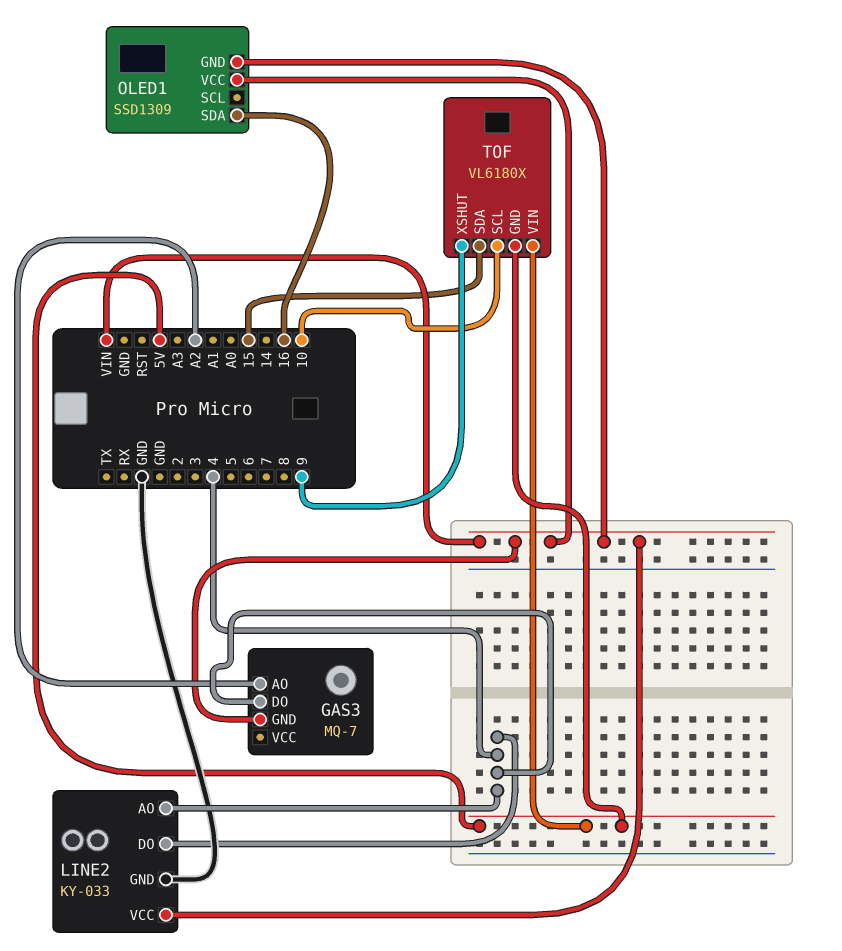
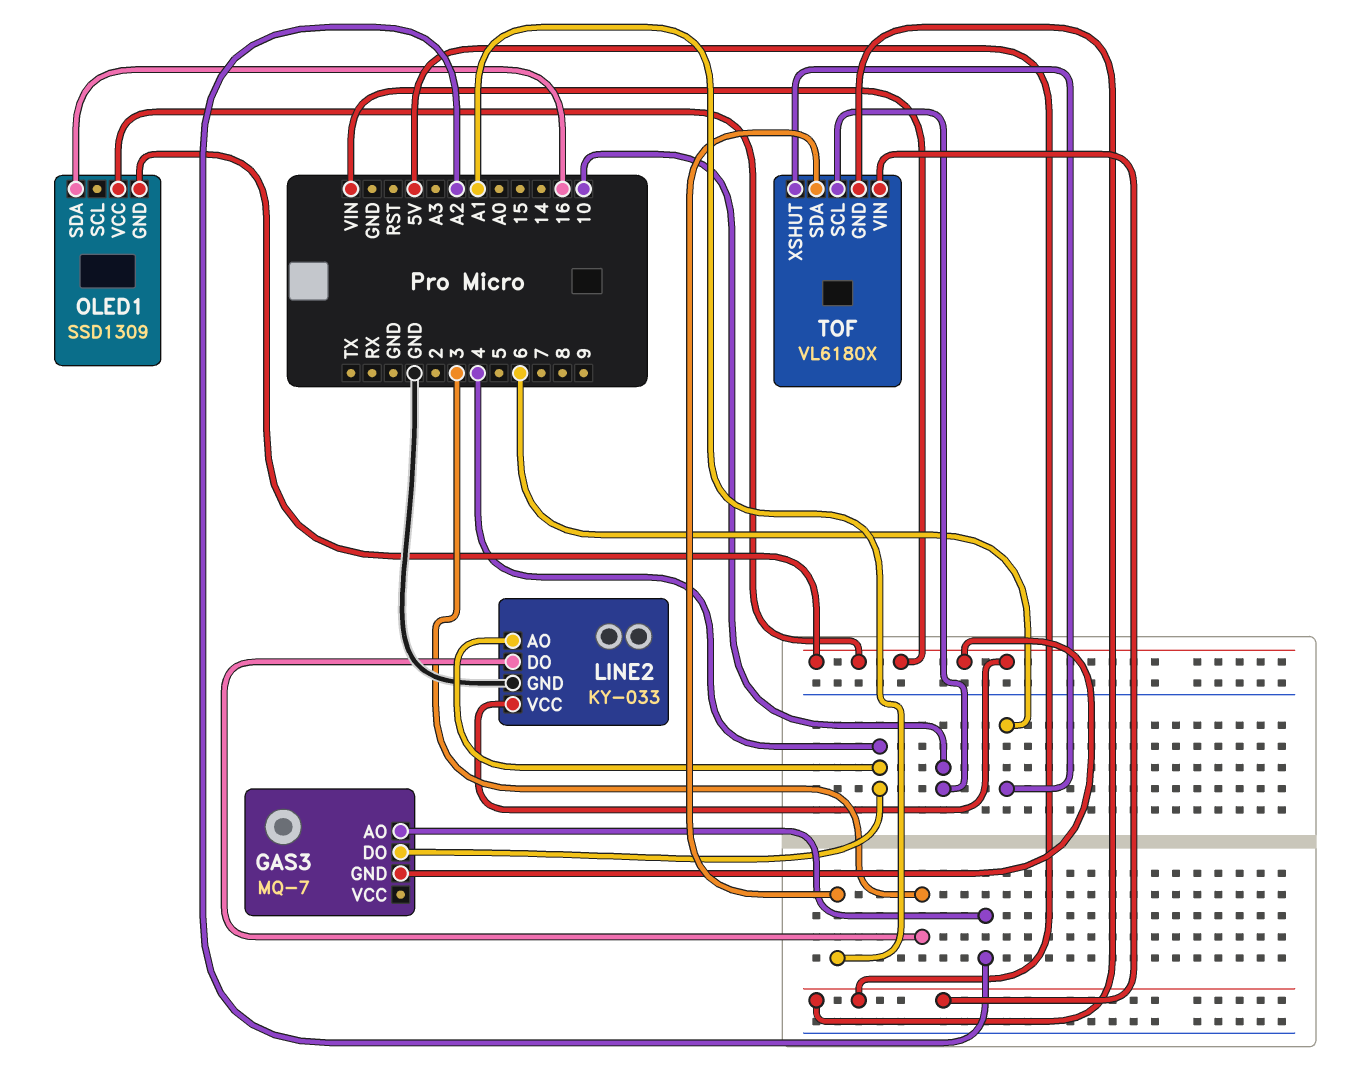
LINE2 pin DO: 4 -> 3
TOF pin SDA: 15 -> A1
TOF pin XSHUT: 9 -> 6

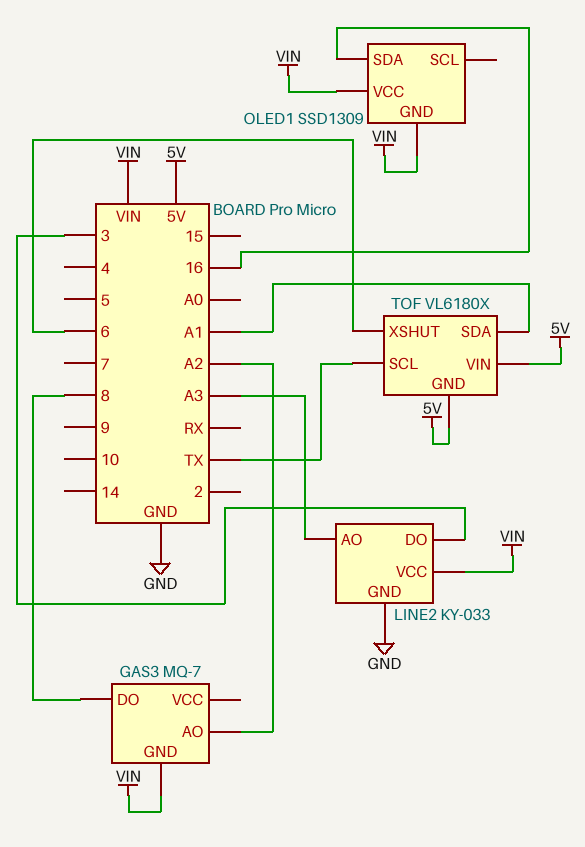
GAS3 pin DO: 4 -> 8
LINE2 pin AO: 4 -> A3
TOF pin SCL: 10 -> TX

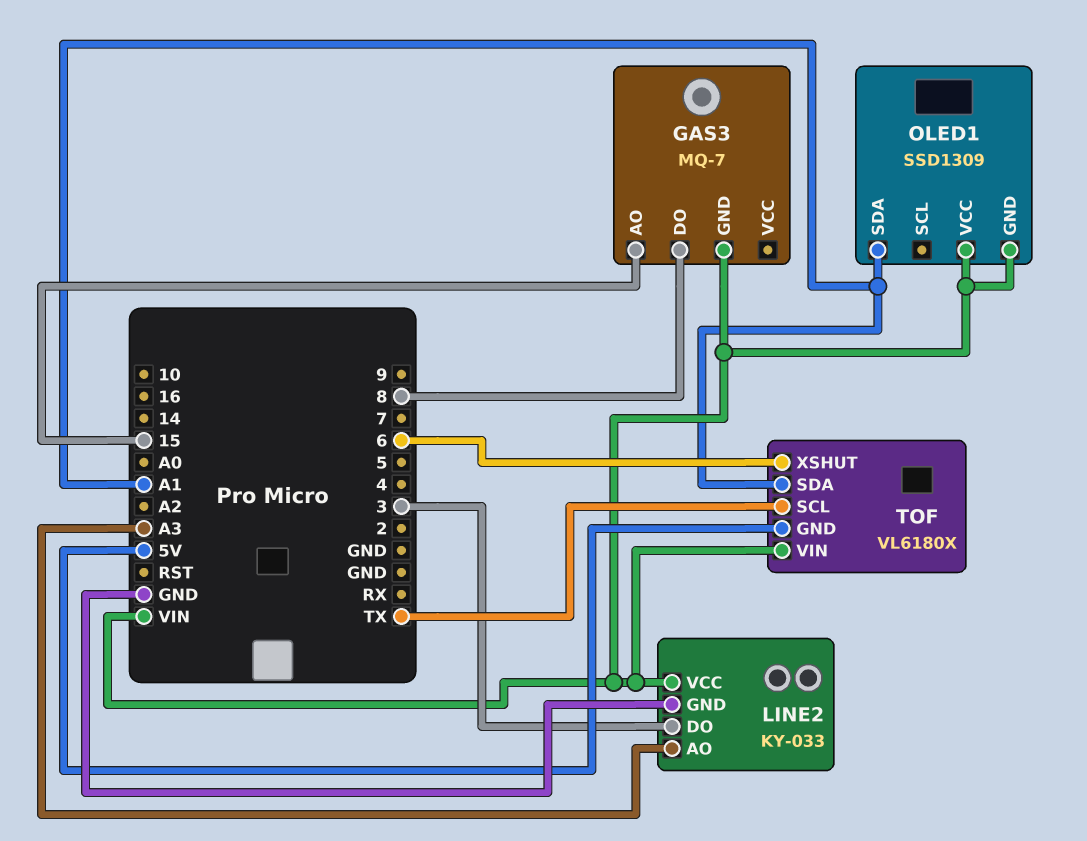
GAS3 pin AO: A2 -> 15
OLED1 pin SDA: 16 -> A1
TOF pin VIN: 5V -> VIN

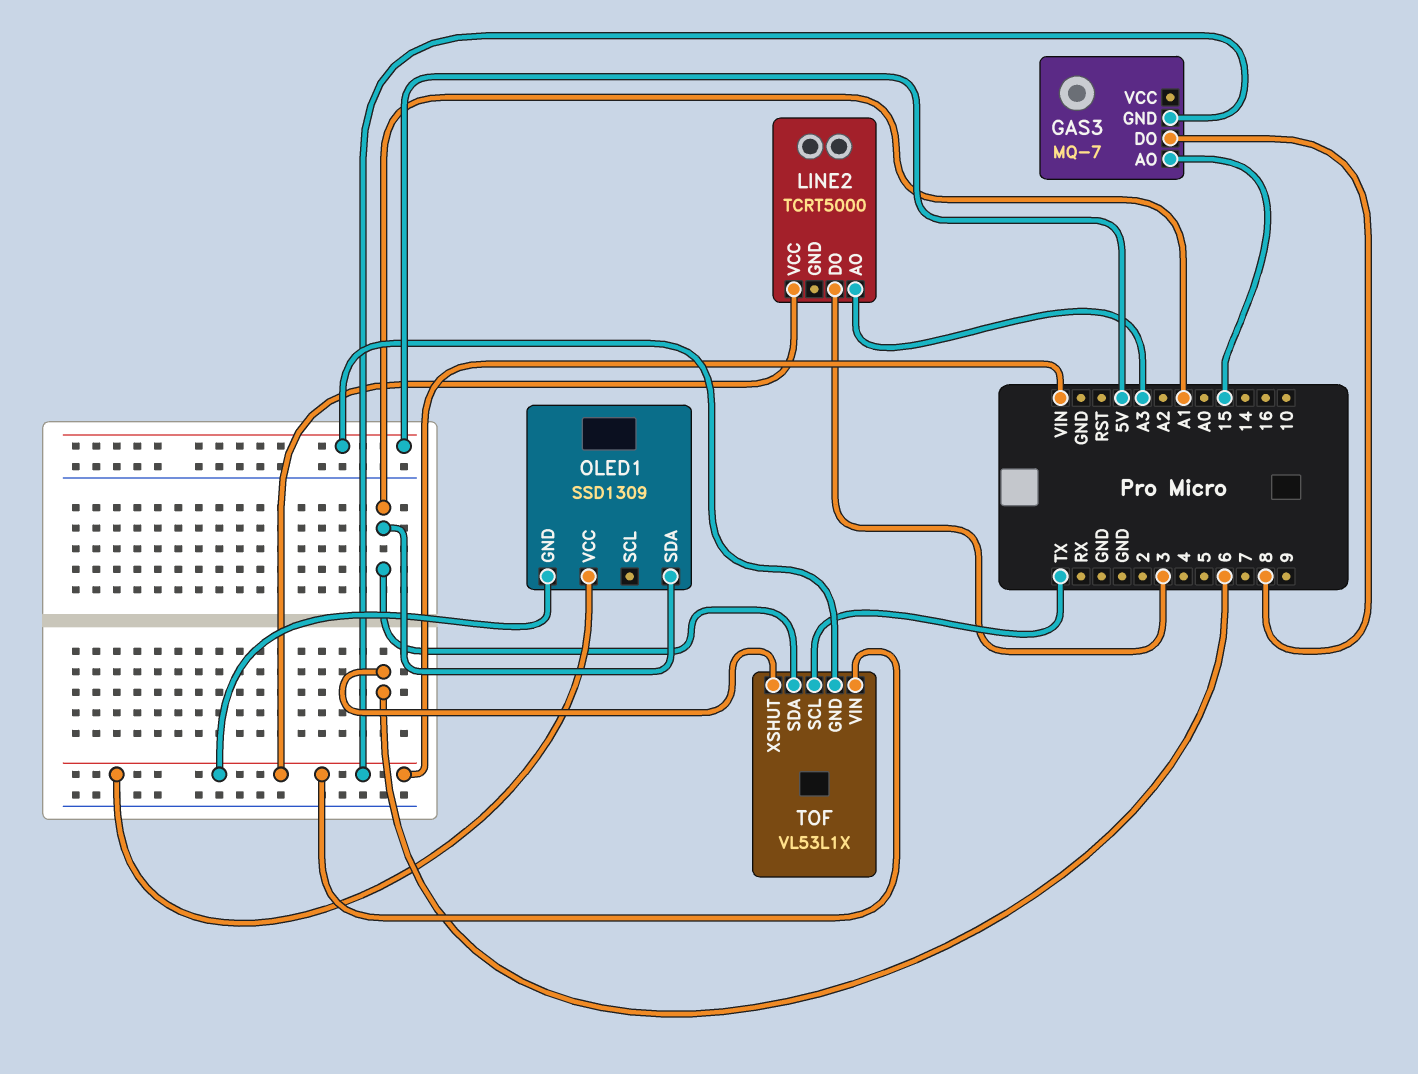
LINE2: KY-033 -> TCRT5000
LINE2 pin GND: GND -> none
TOF: VL6180X -> VL53L1X

